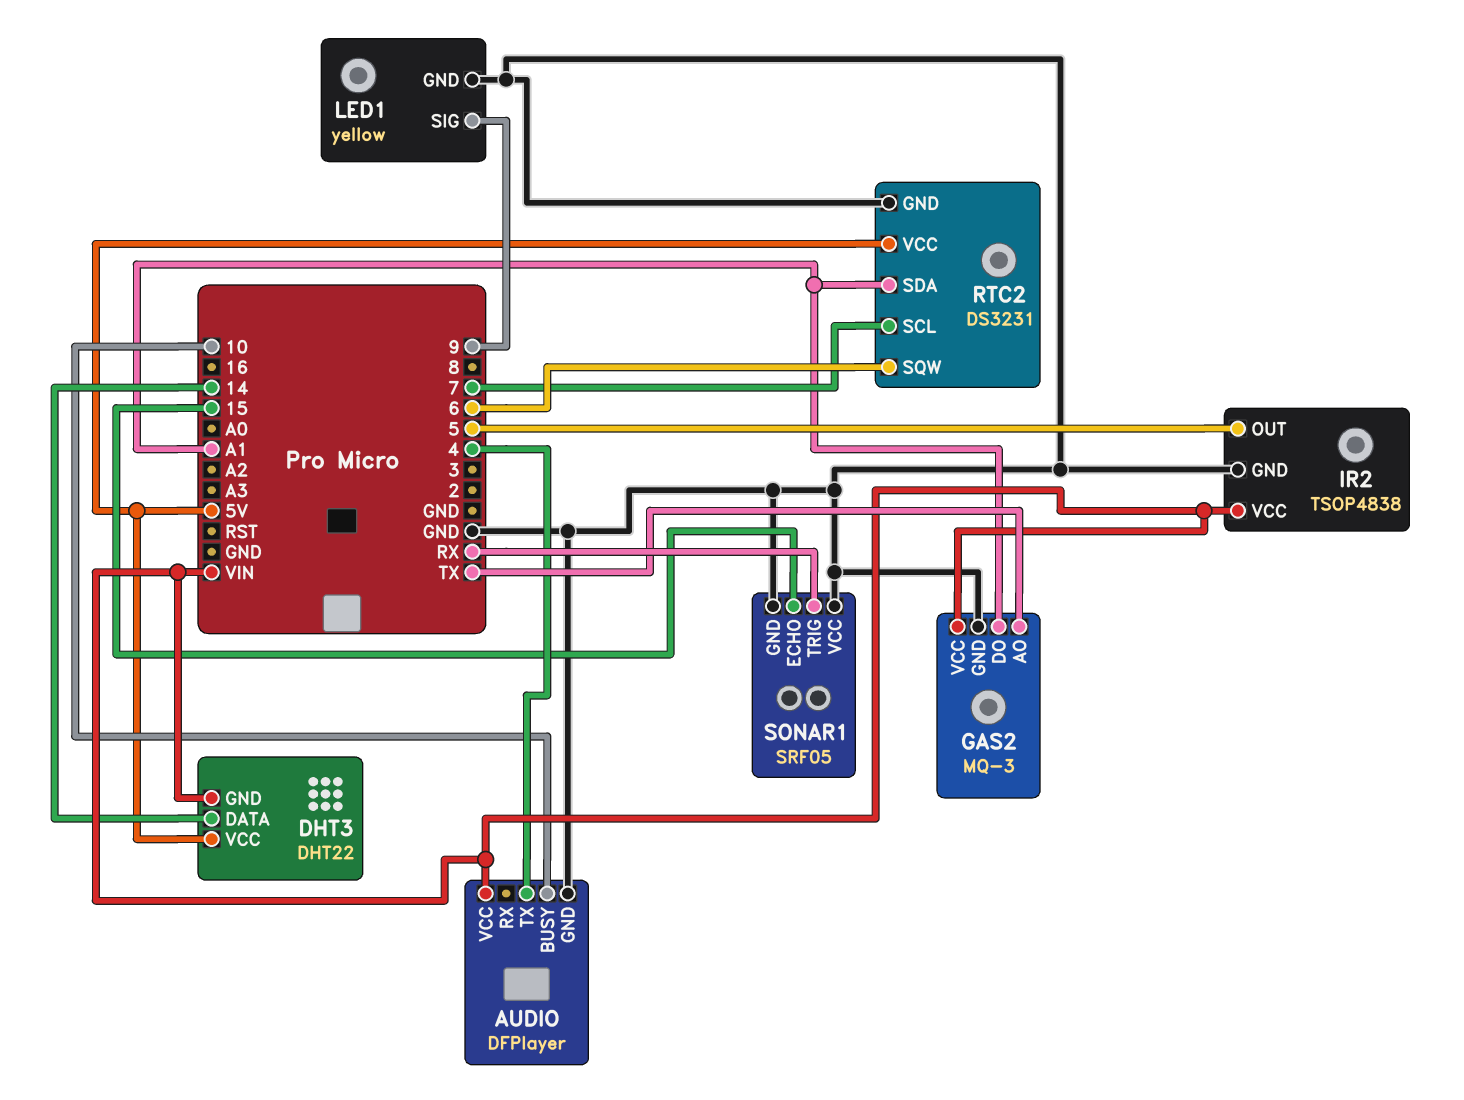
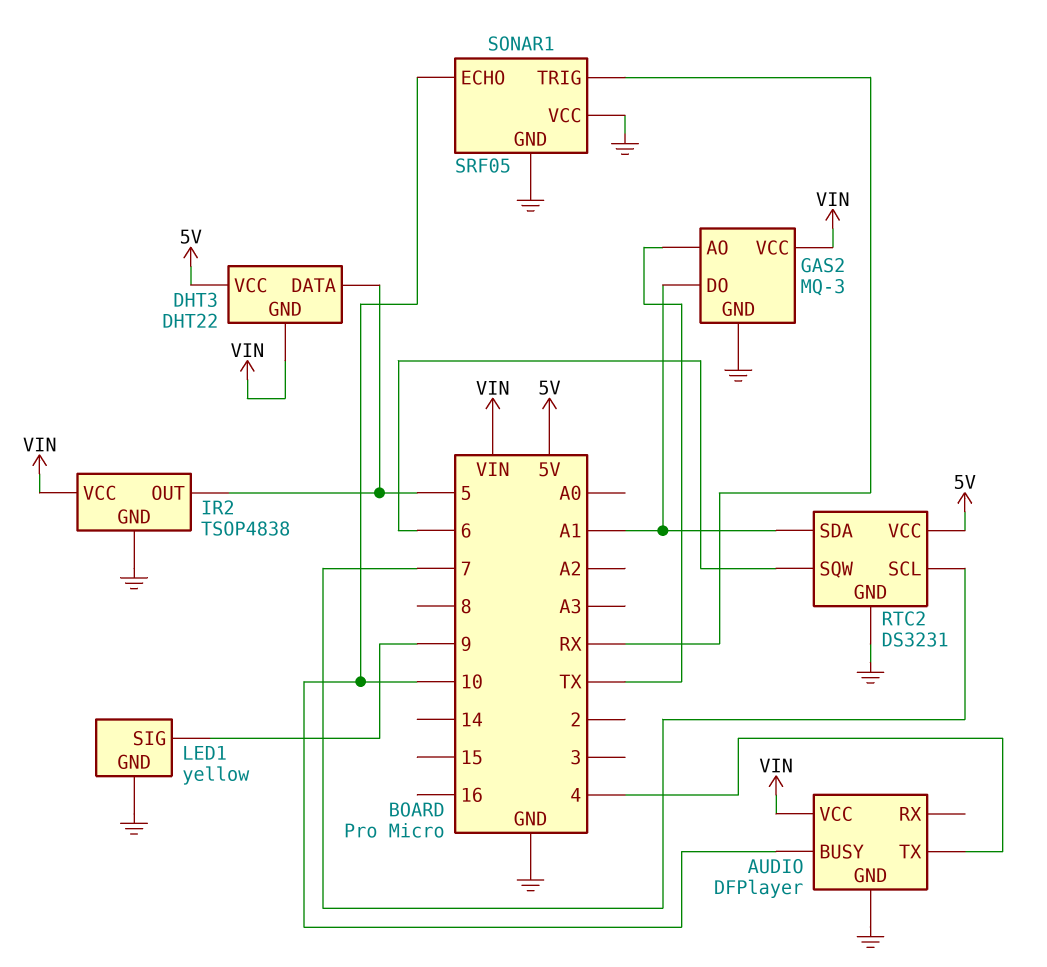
DHT3 pin DATA: 14 -> 5
SONAR1 pin ECHO: 15 -> 10

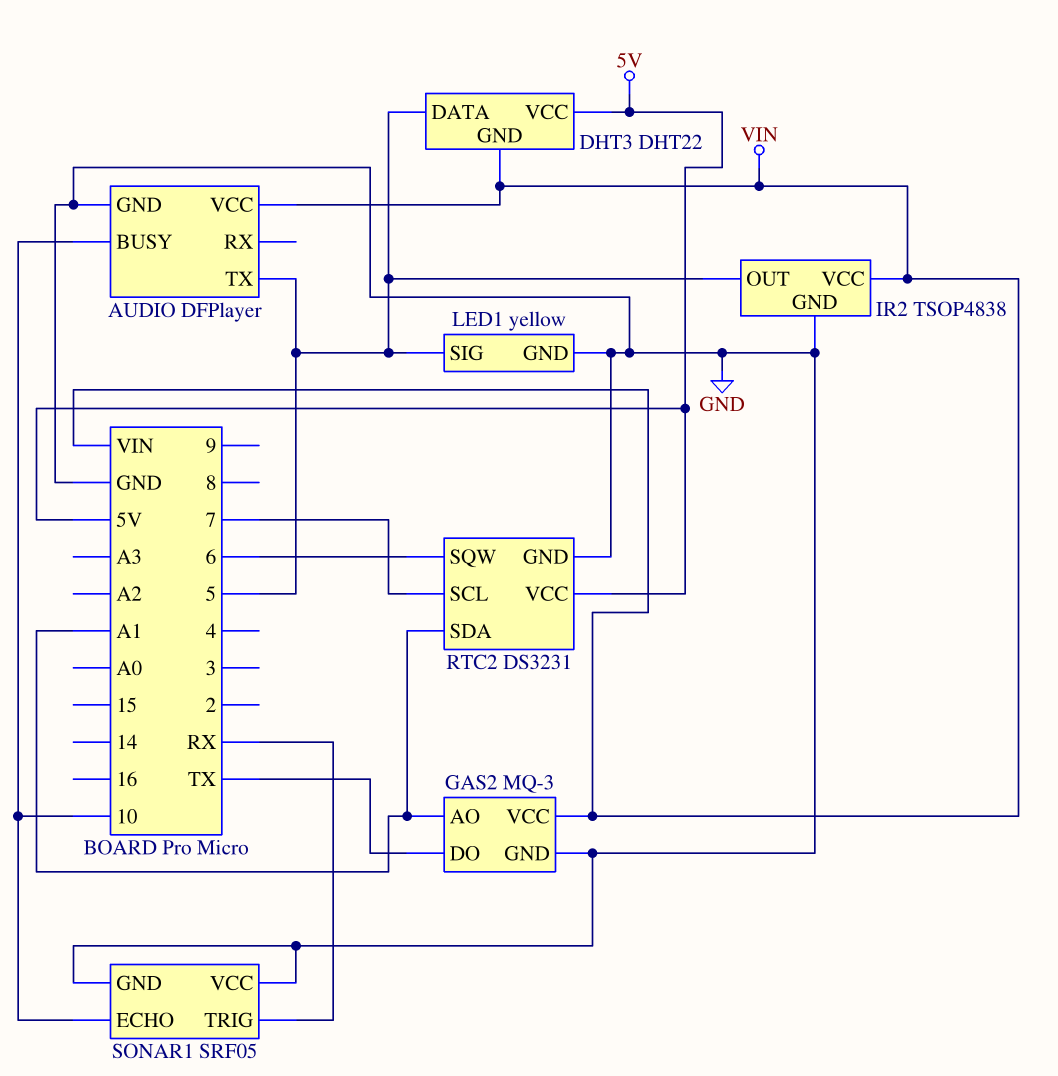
AUDIO pin TX: 4 -> 5
GAS2 pin AO: TX -> A1
GAS2 pin DO: A1 -> TX
LED1 pin SIG: 9 -> 5

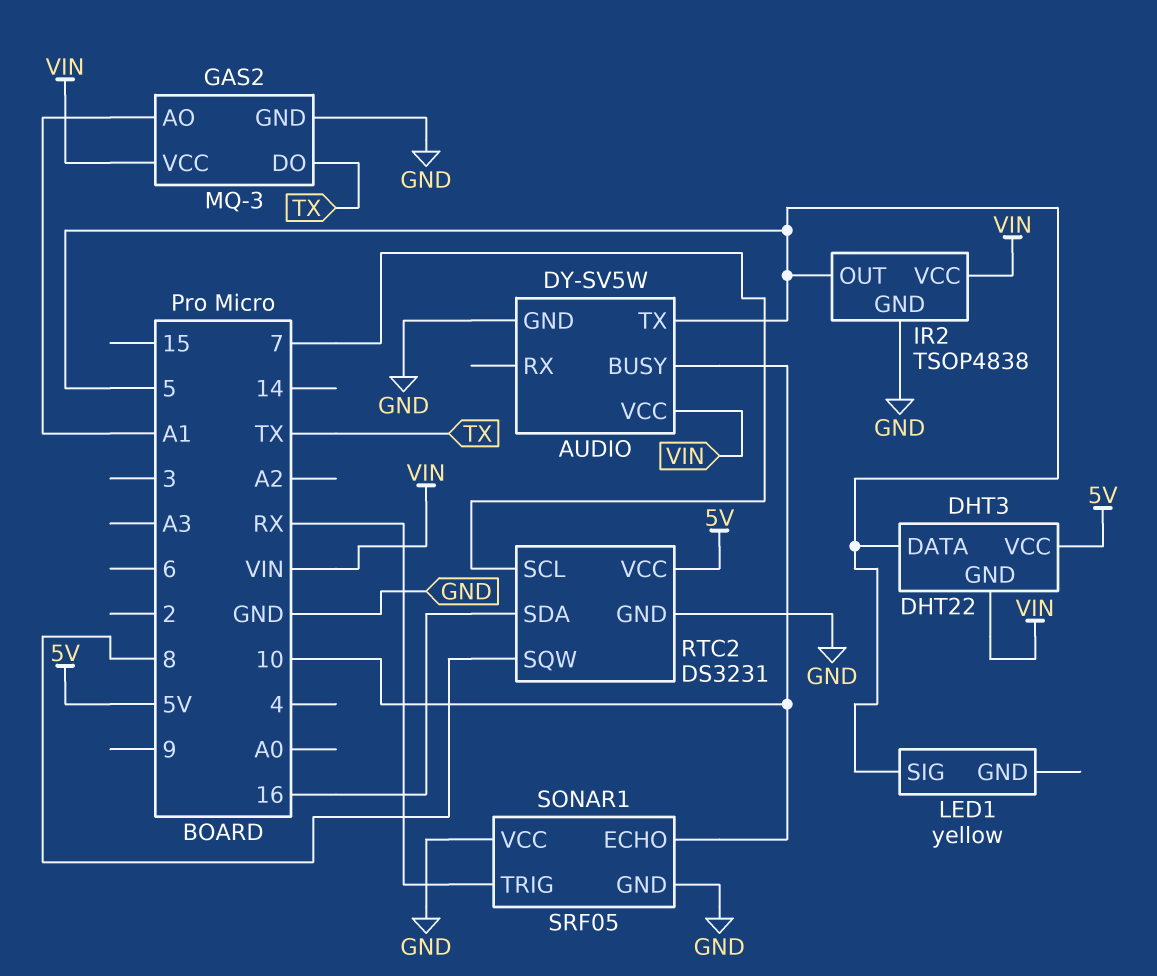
AUDIO: DFPlayer -> DY-SV5W
LED1 pin GND: GND -> none
RTC2 pin SDA: A1 -> 16
RTC2 pin SQW: 6 -> 8

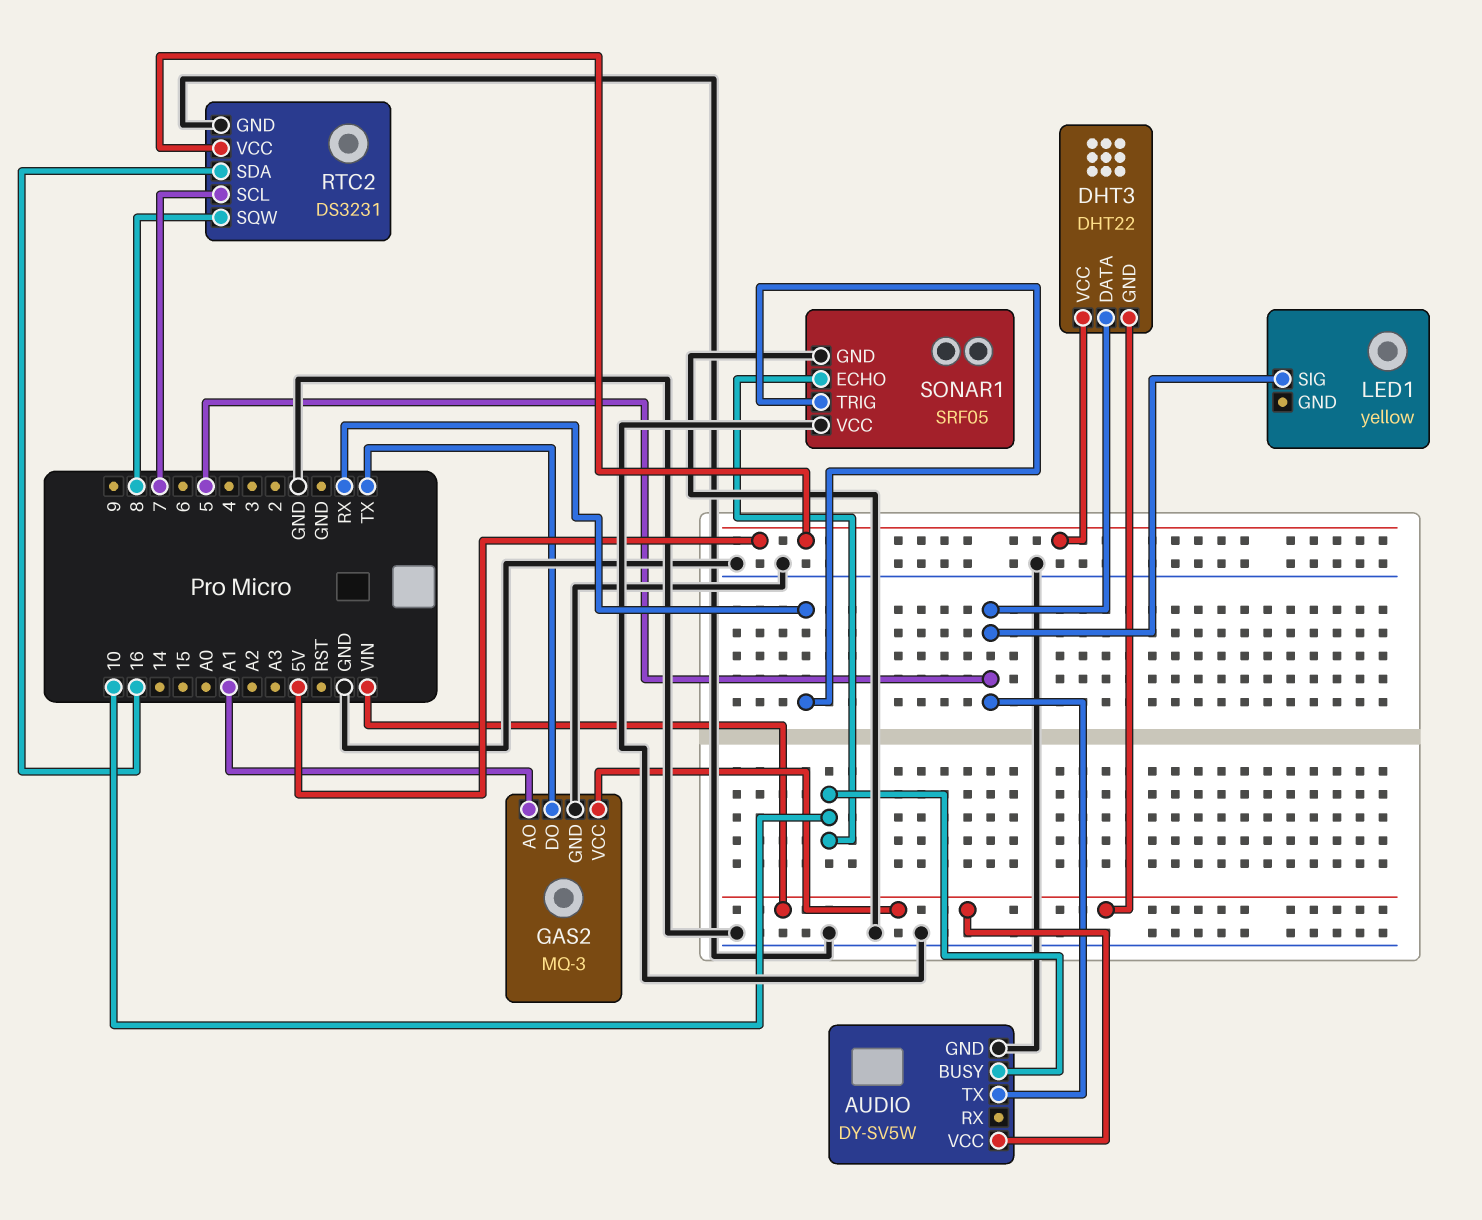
IR2: TSOP4838 -> none
IR2 pin GND: GND -> none
IR2 pin OUT: 5 -> none
IR2 pin VCC: VIN -> none

